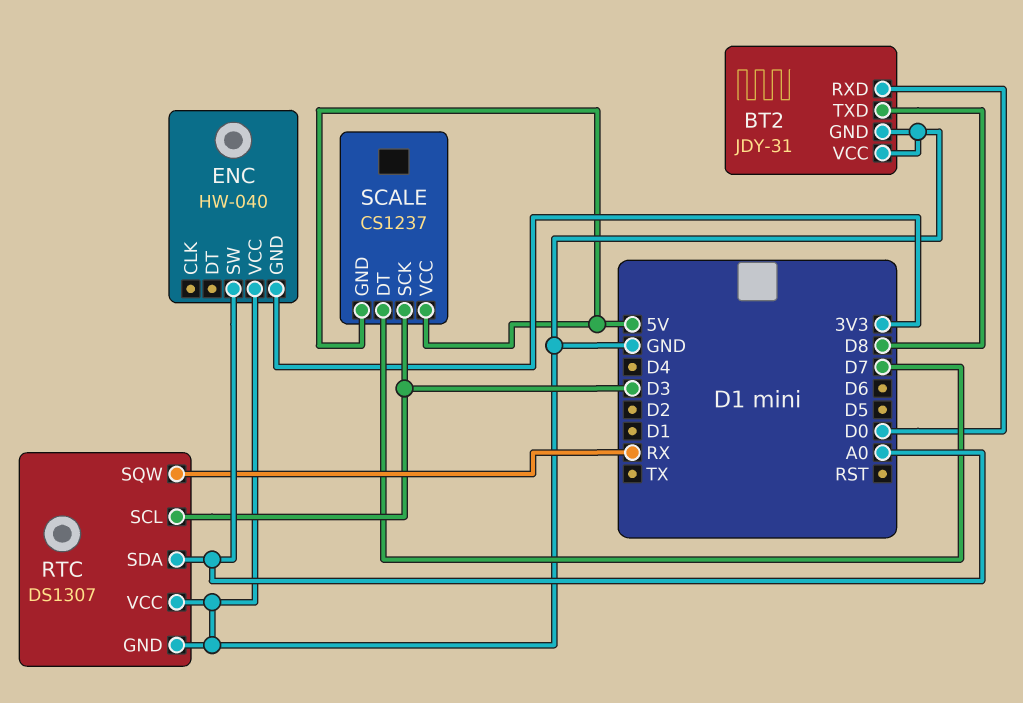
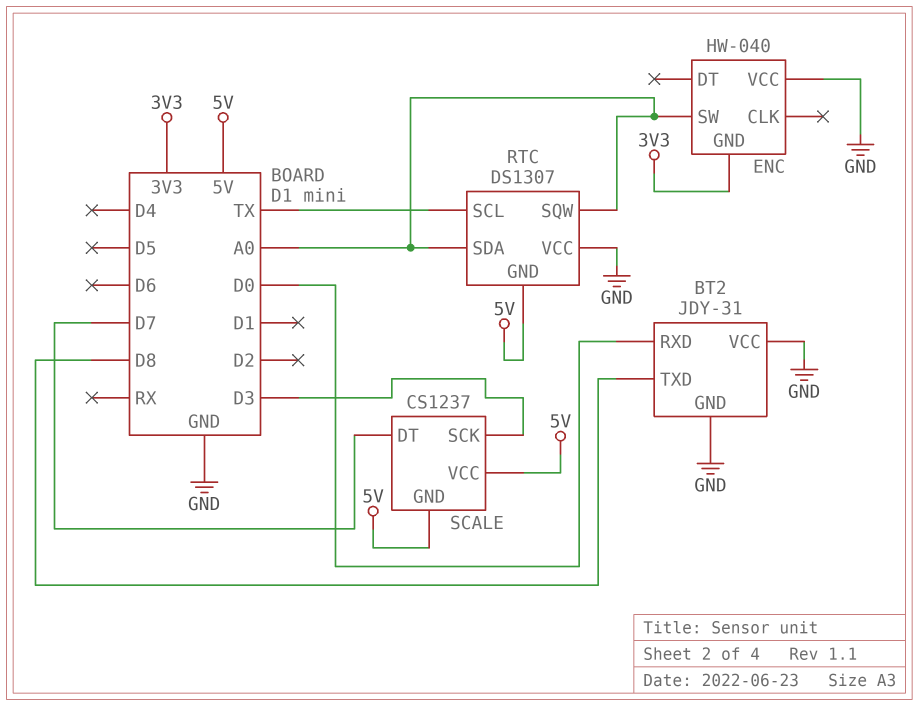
RTC pin GND: GND -> 5V
RTC pin SCL: D3 -> TX
RTC pin SQW: RX -> A0

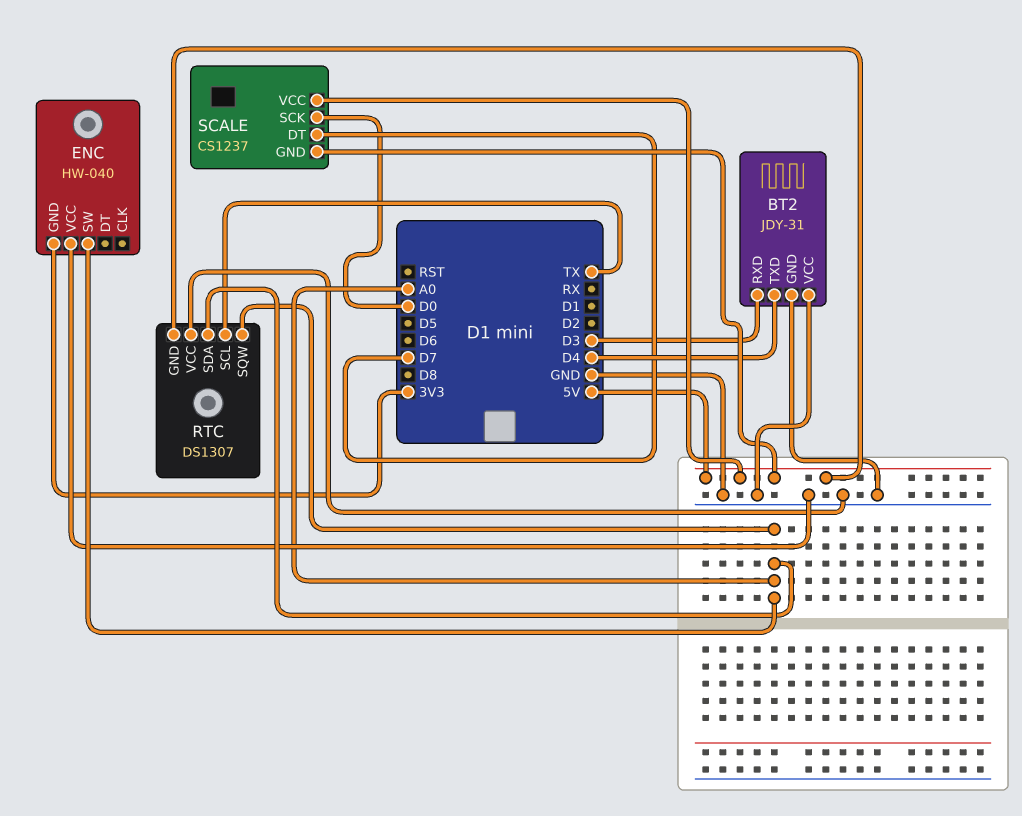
BT2 pin RXD: D0 -> D3
BT2 pin TXD: D8 -> D4
SCALE pin SCK: D3 -> D0

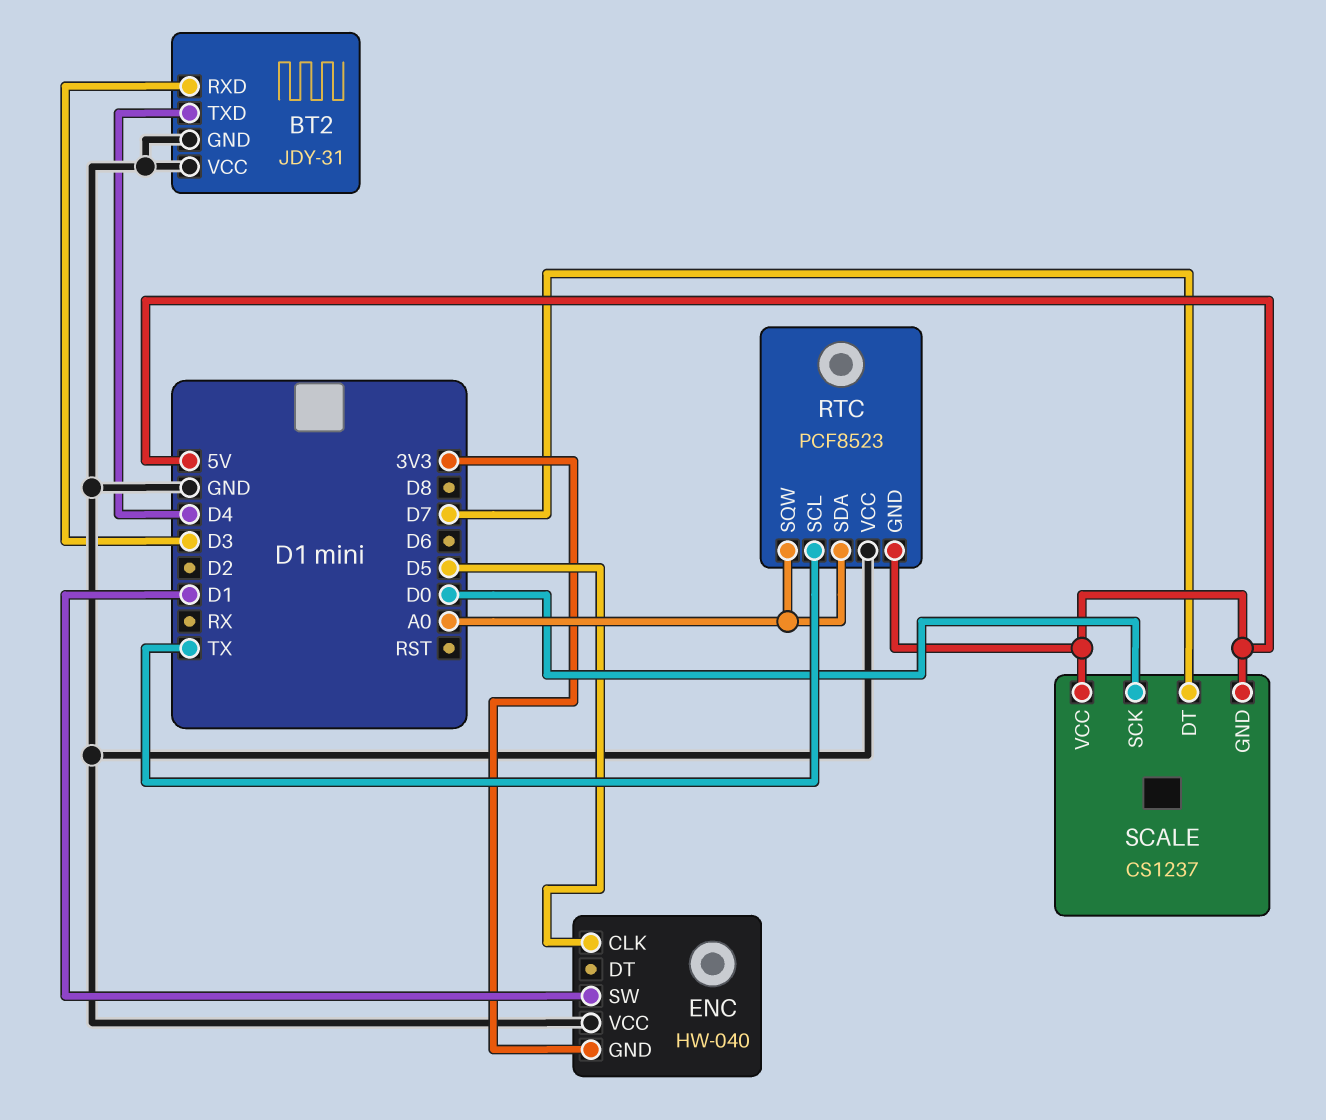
ENC pin CLK: none -> D5
ENC pin SW: A0 -> D1
RTC: DS1307 -> PCF8523

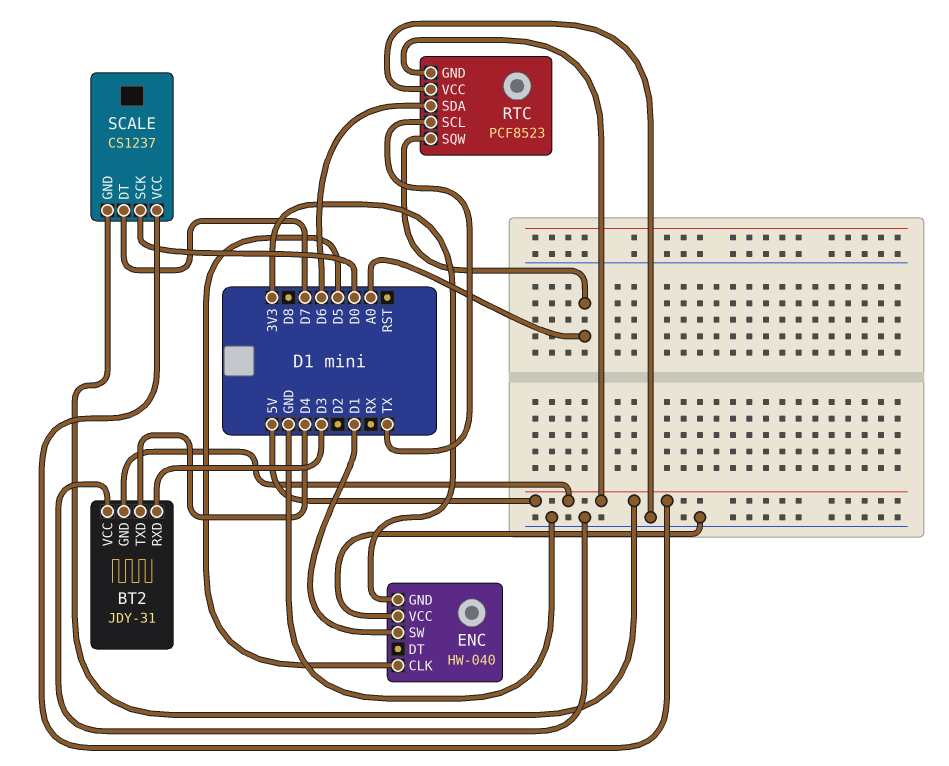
BT2 pin GND: GND -> 5V
RTC pin SDA: A0 -> D6

